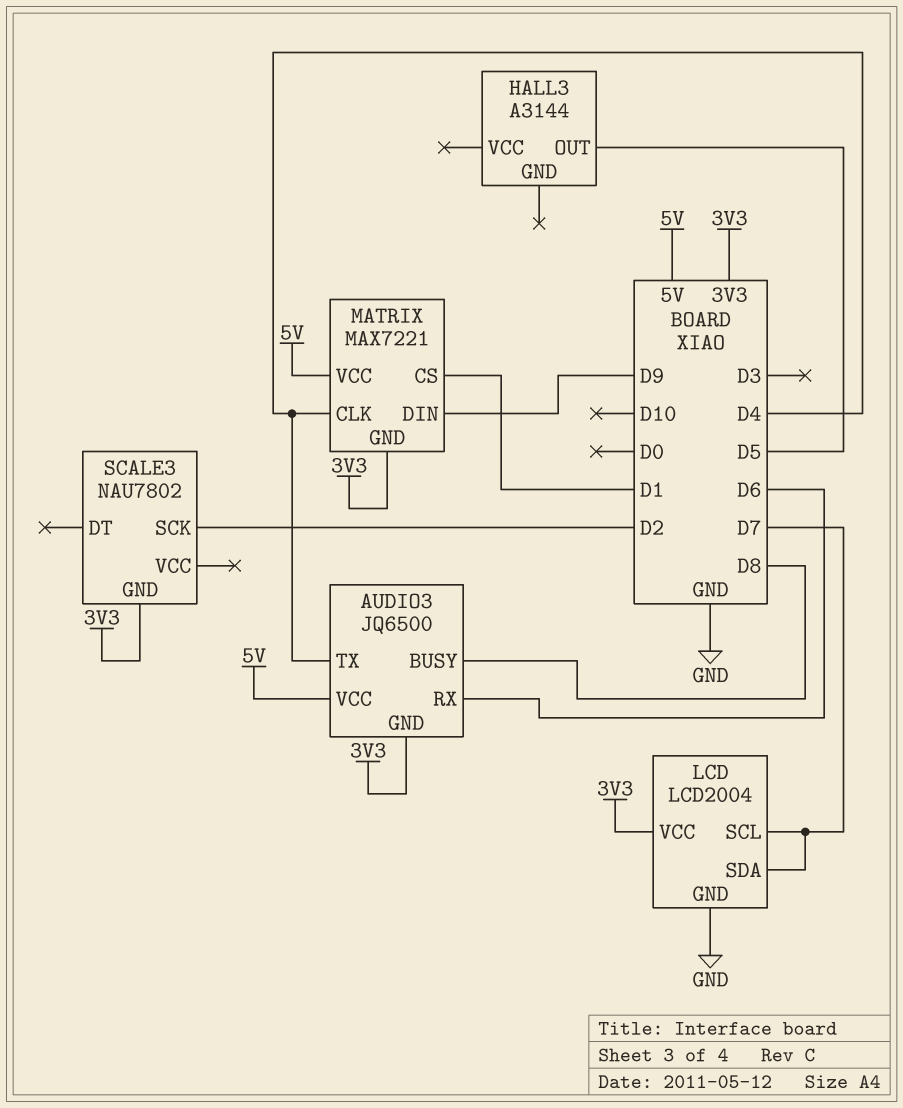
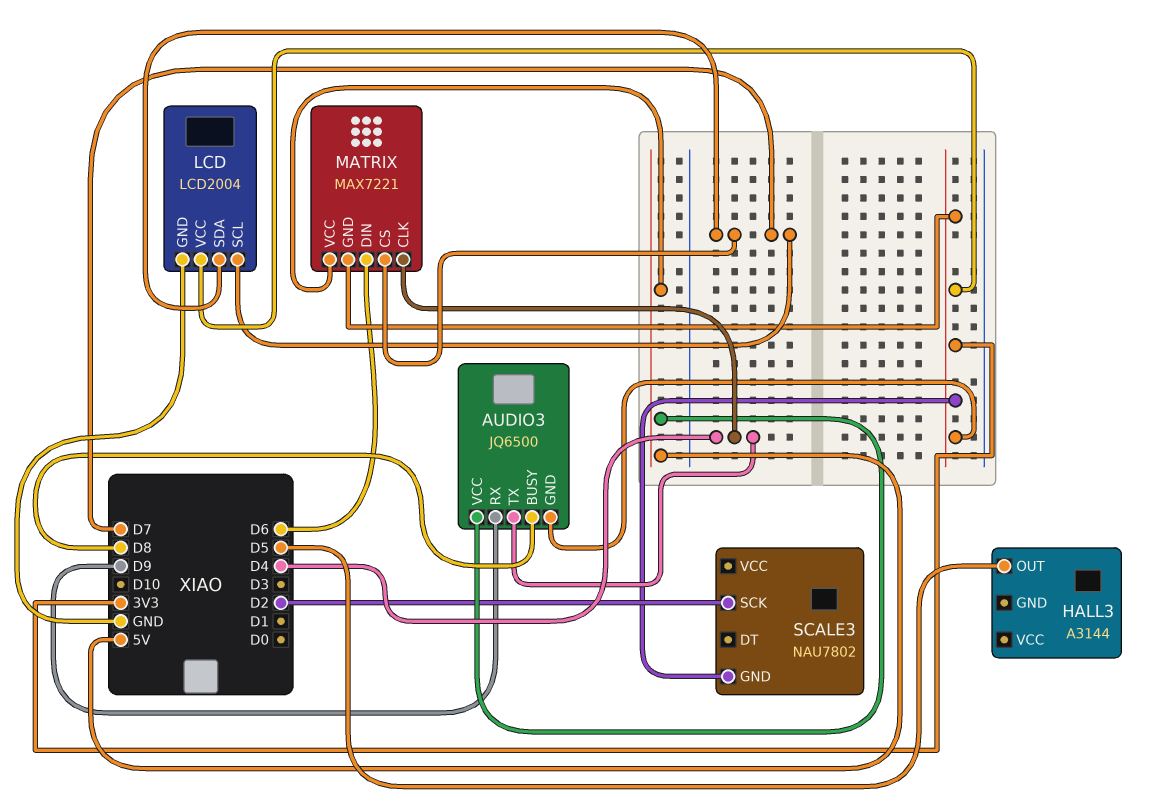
AUDIO3 pin RX: D6 -> D9
MATRIX pin CS: D1 -> D7
MATRIX pin DIN: D9 -> D6

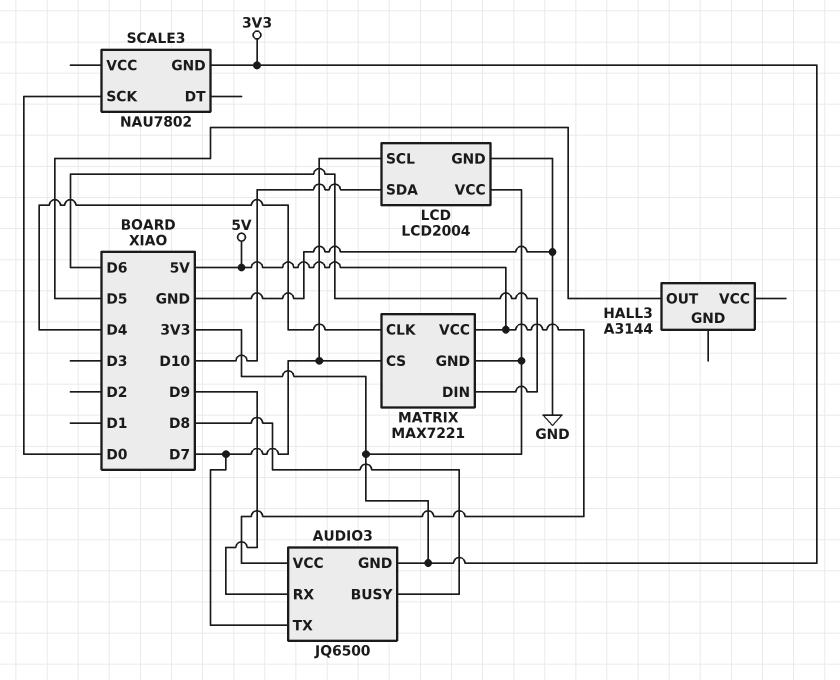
AUDIO3 pin TX: D4 -> D7
LCD pin SDA: D7 -> D10
SCALE3 pin SCK: D2 -> D0

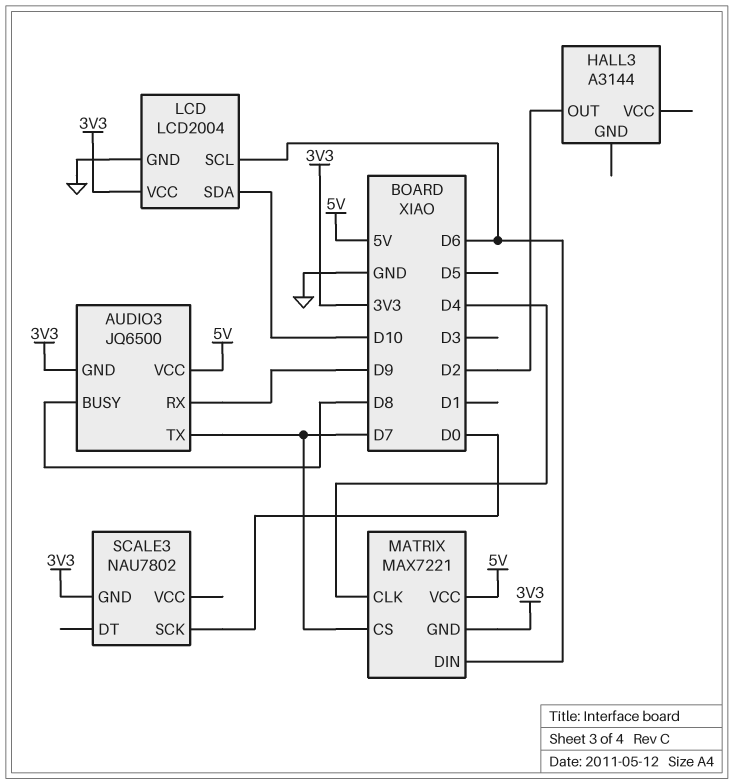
HALL3 pin OUT: D5 -> D2
LCD pin SCL: D7 -> D6

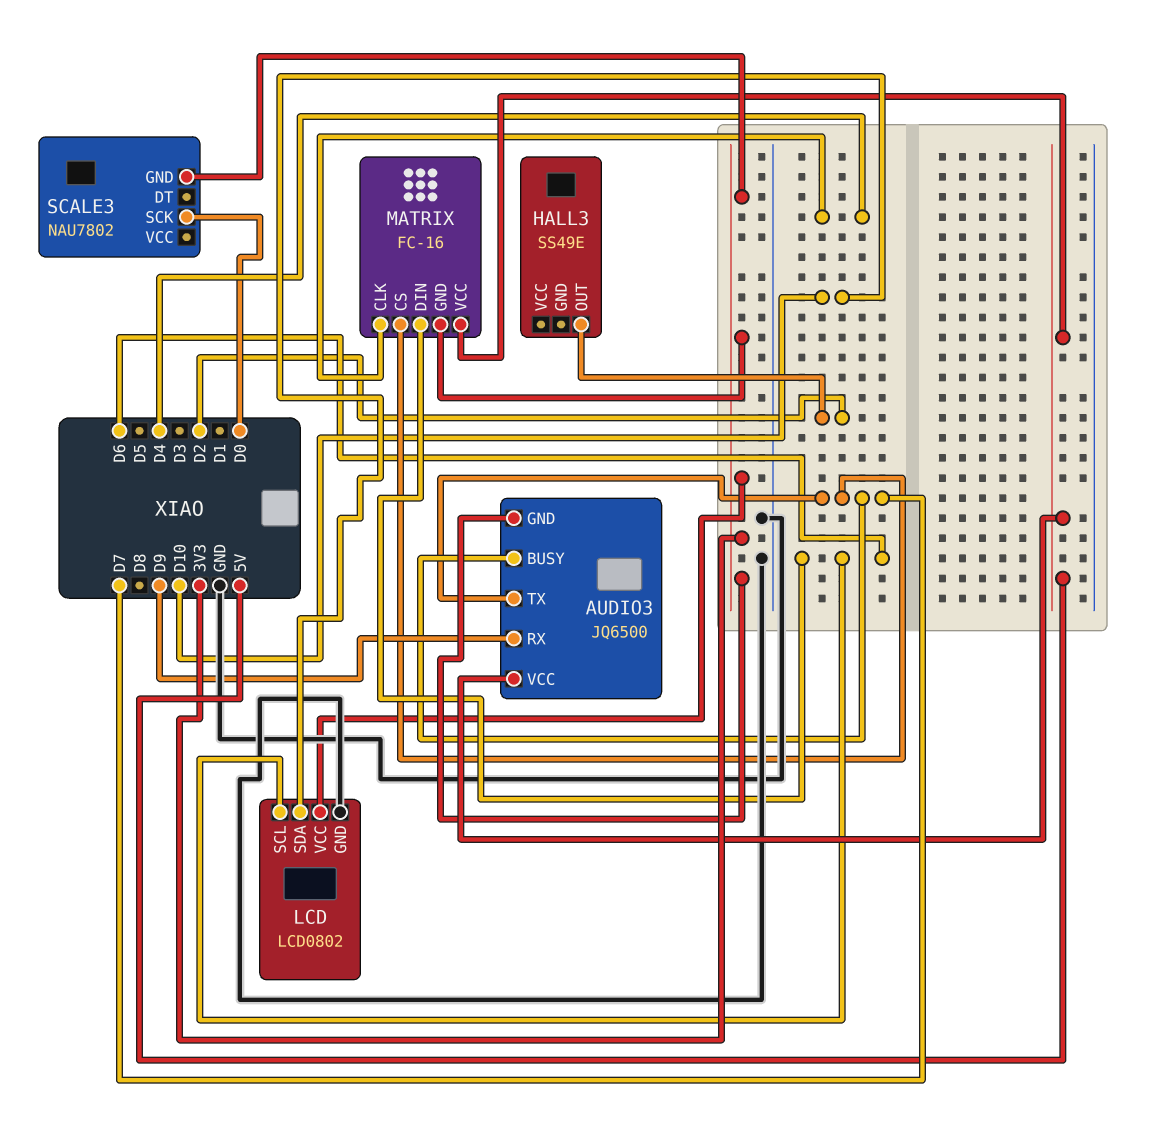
AUDIO3 pin BUSY: D8 -> D7
HALL3: A3144 -> SS49E
LCD: LCD2004 -> LCD0802
MATRIX: MAX7221 -> FC-16

